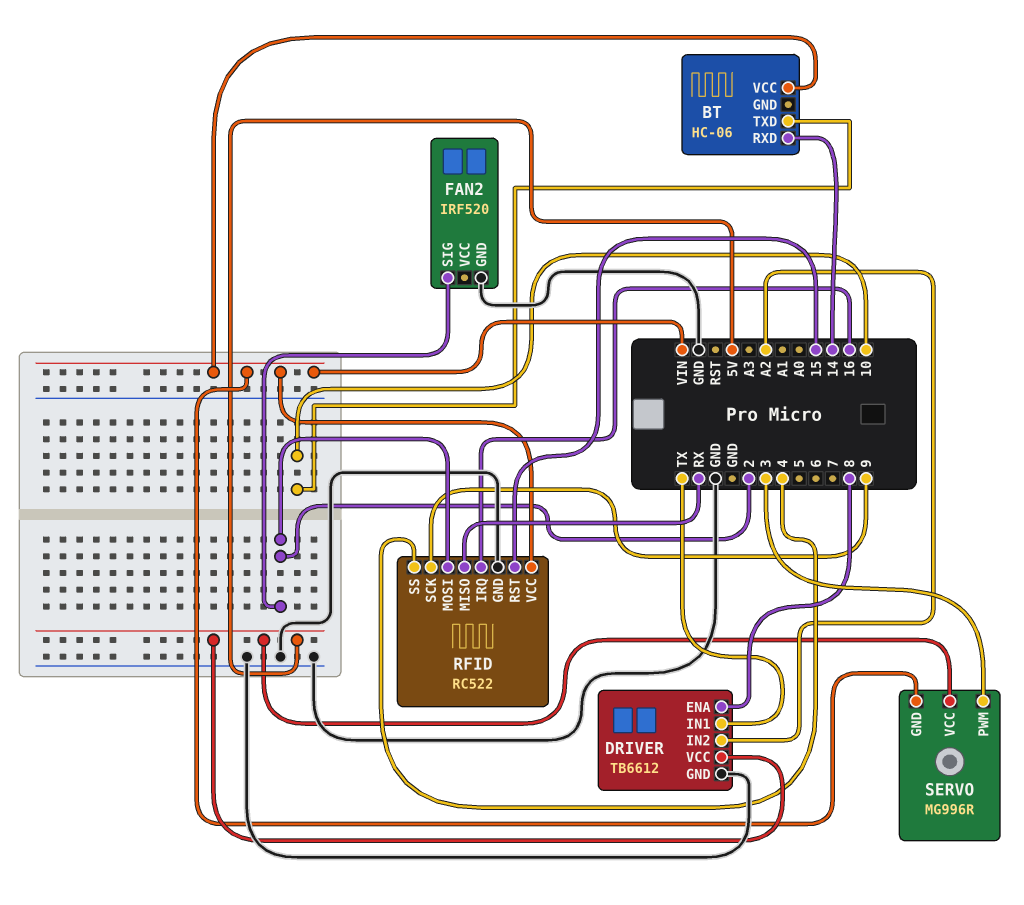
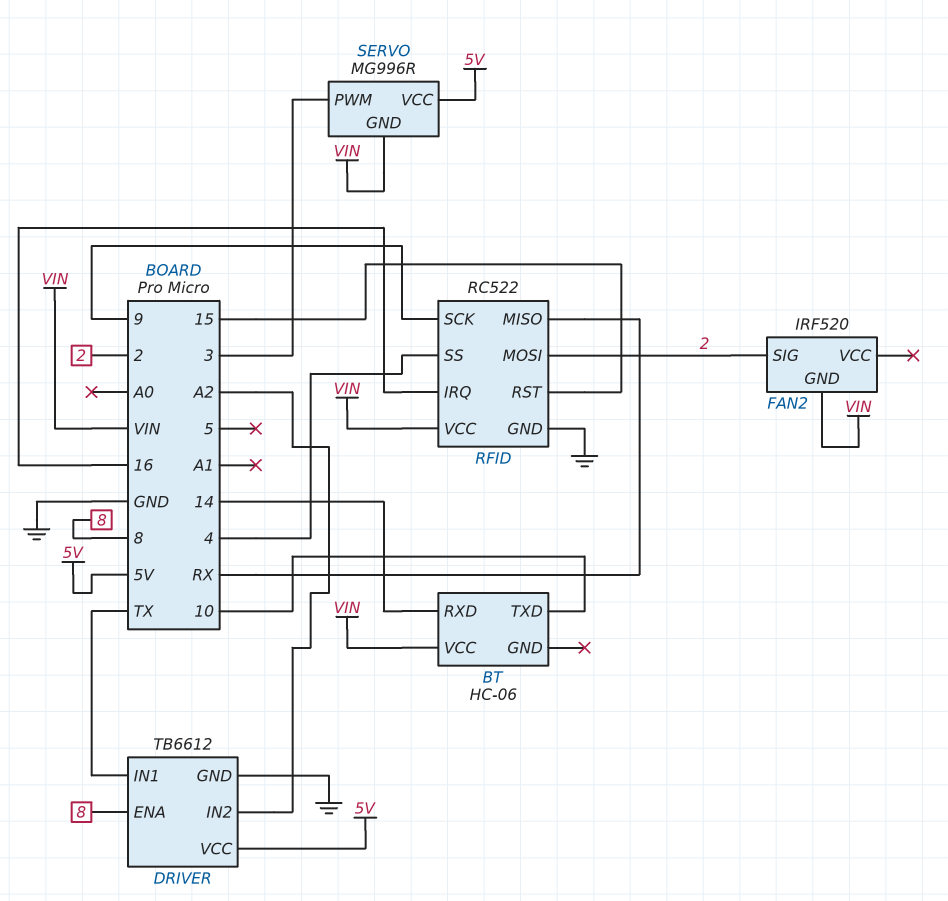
FAN2 pin GND: GND -> VIN

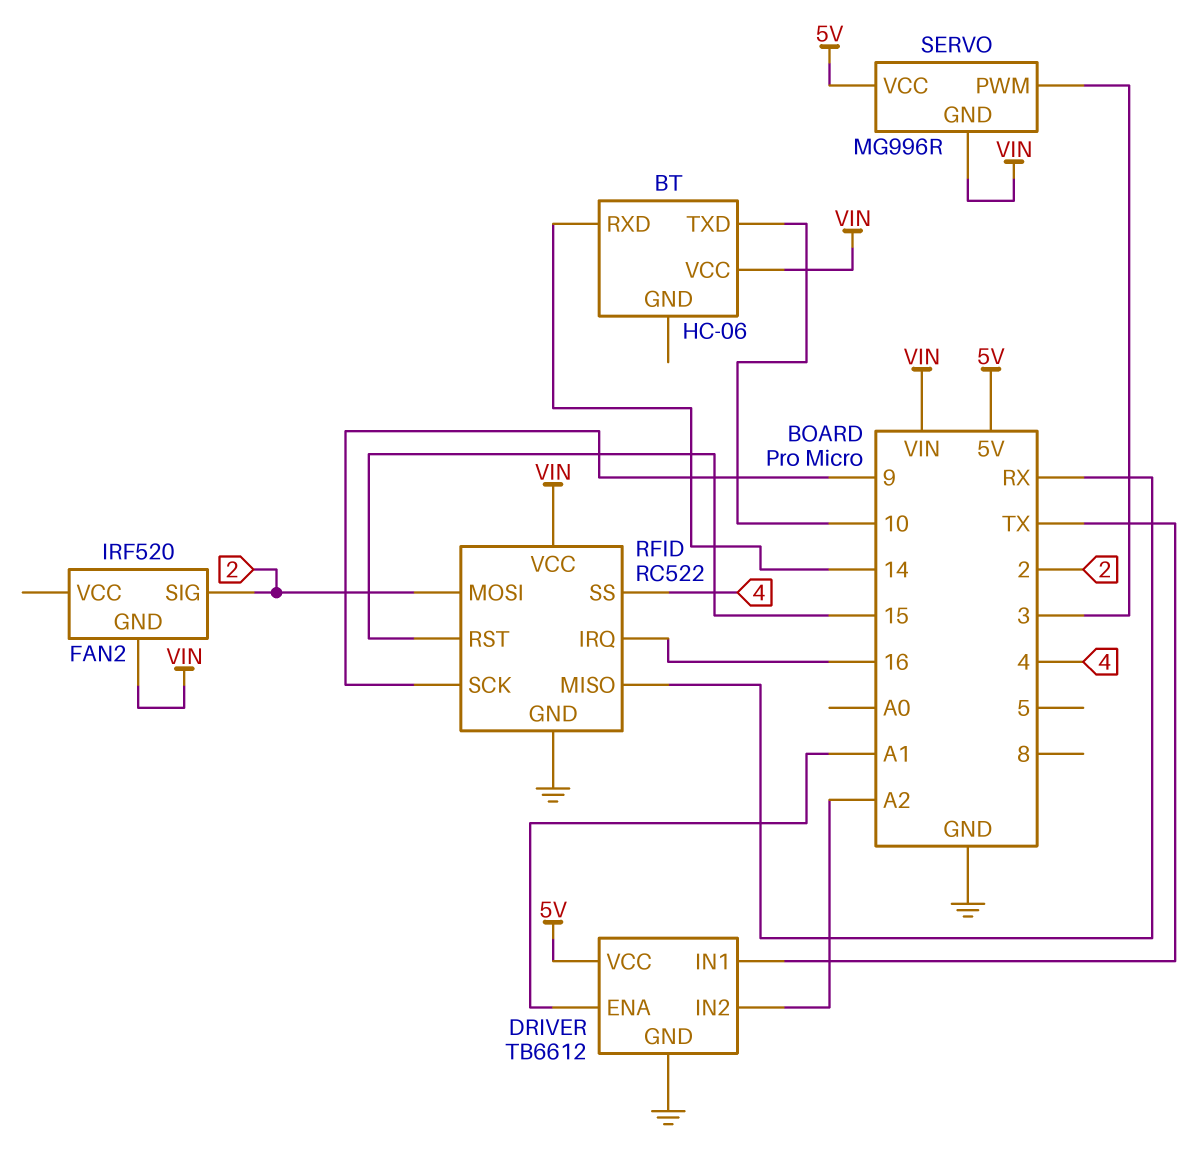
DRIVER pin ENA: 8 -> A1

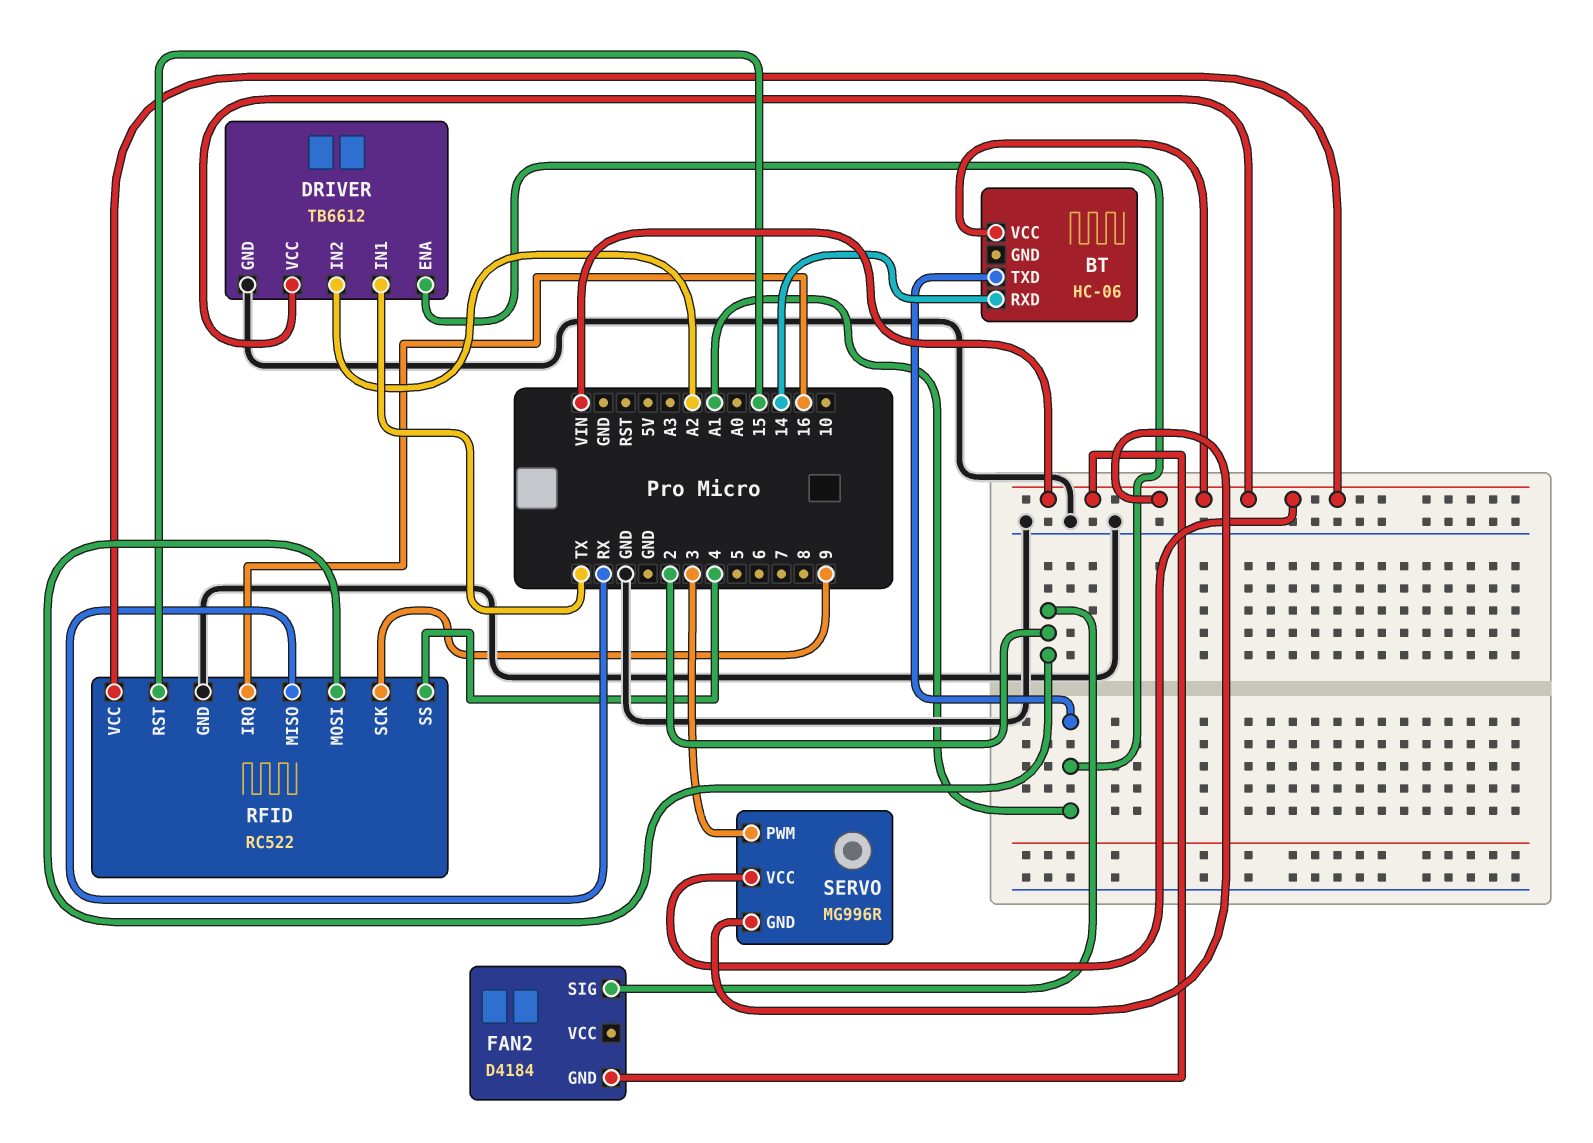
BT pin TXD: 10 -> A1
DRIVER pin VCC: 5V -> VIN
FAN2: IRF520 -> D4184
SERVO pin VCC: 5V -> VIN

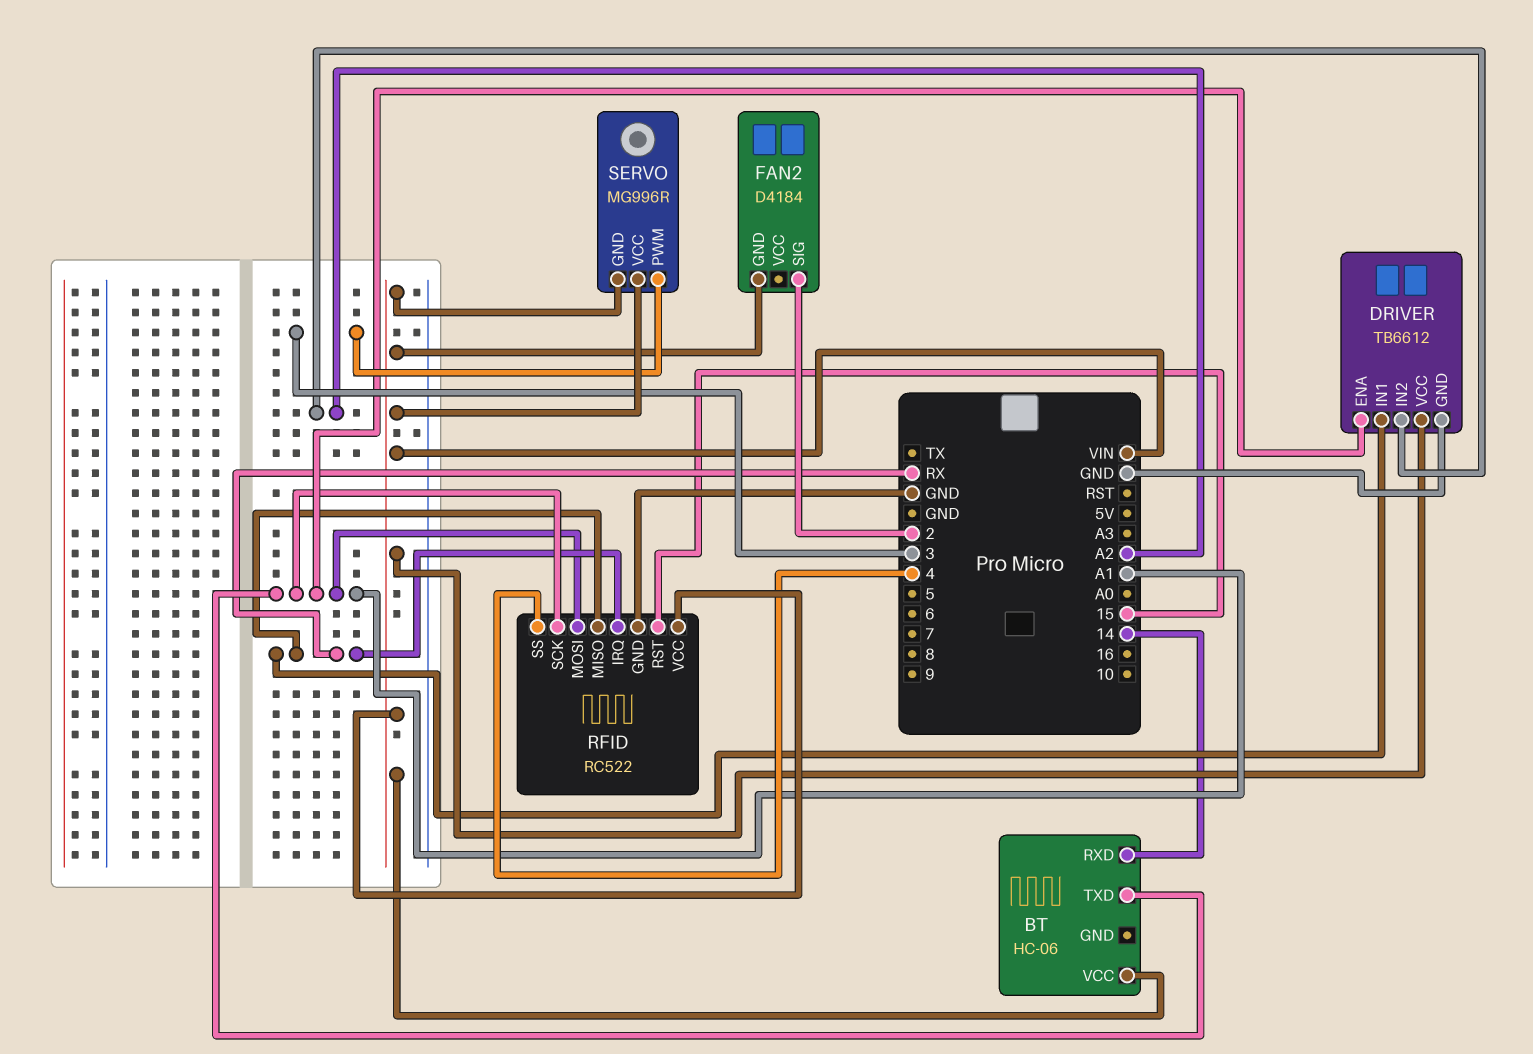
DRIVER pin IN1: TX -> RX
RFID pin IRQ: 16 -> RX
RFID pin MOSI: 2 -> A1
RFID pin SCK: 9 -> A1

